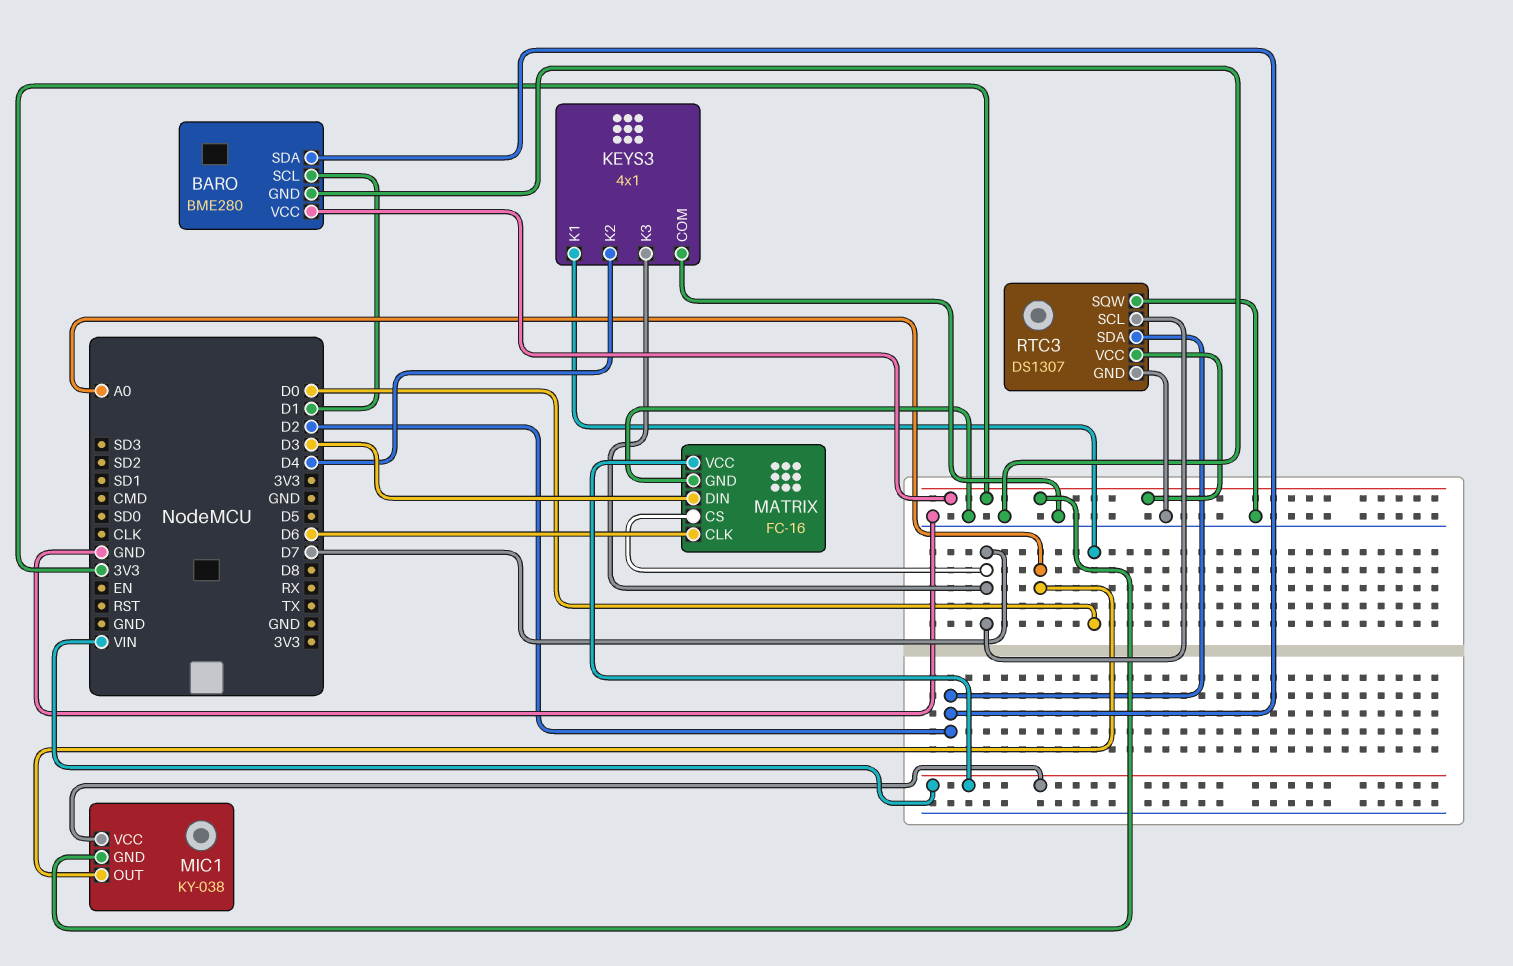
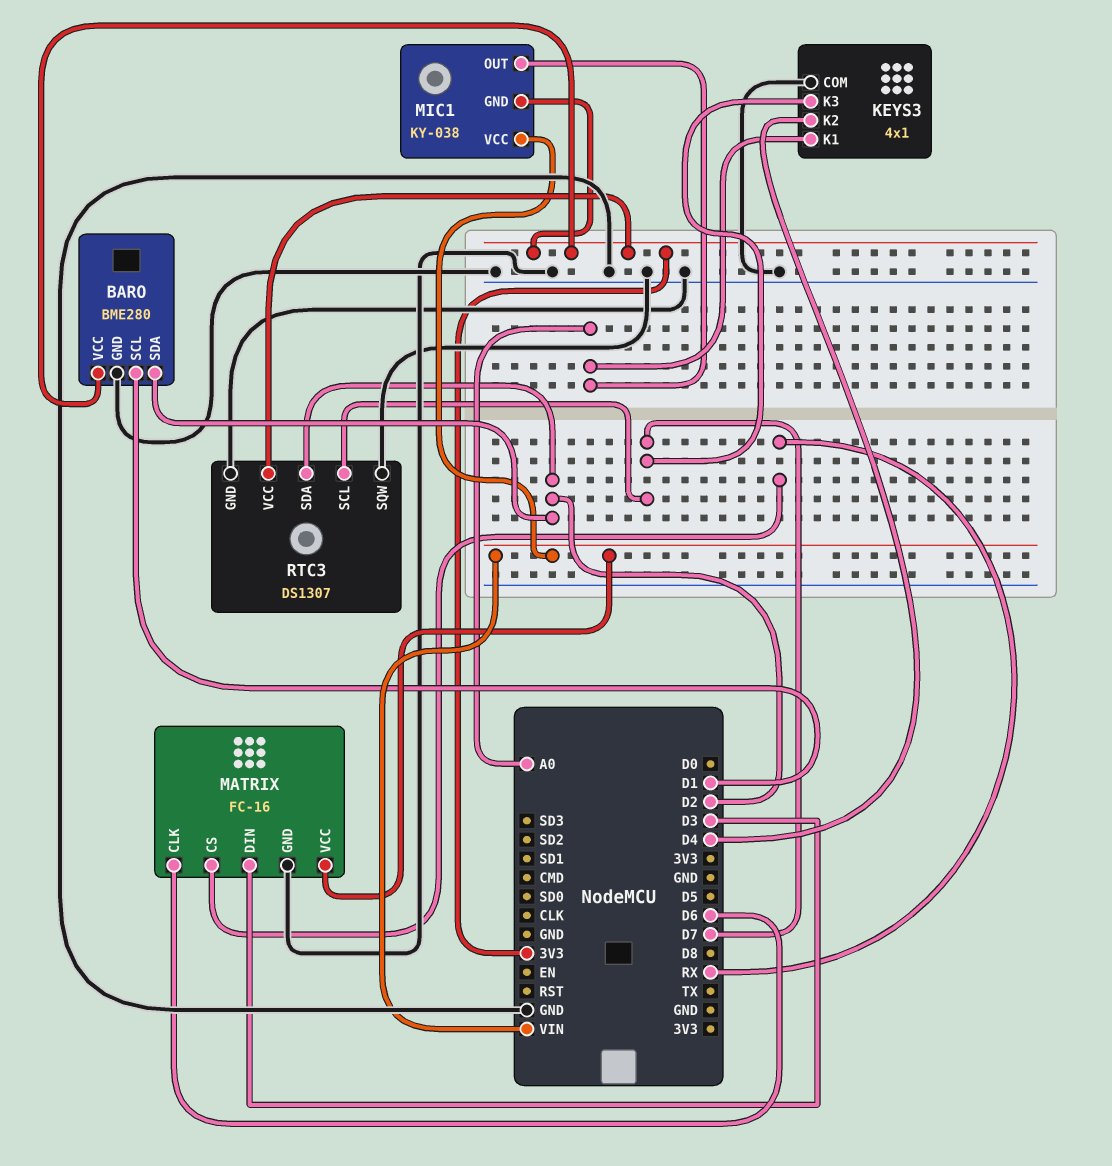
KEYS3 pin K1: D0 -> A0
MATRIX pin CS: D7 -> RX

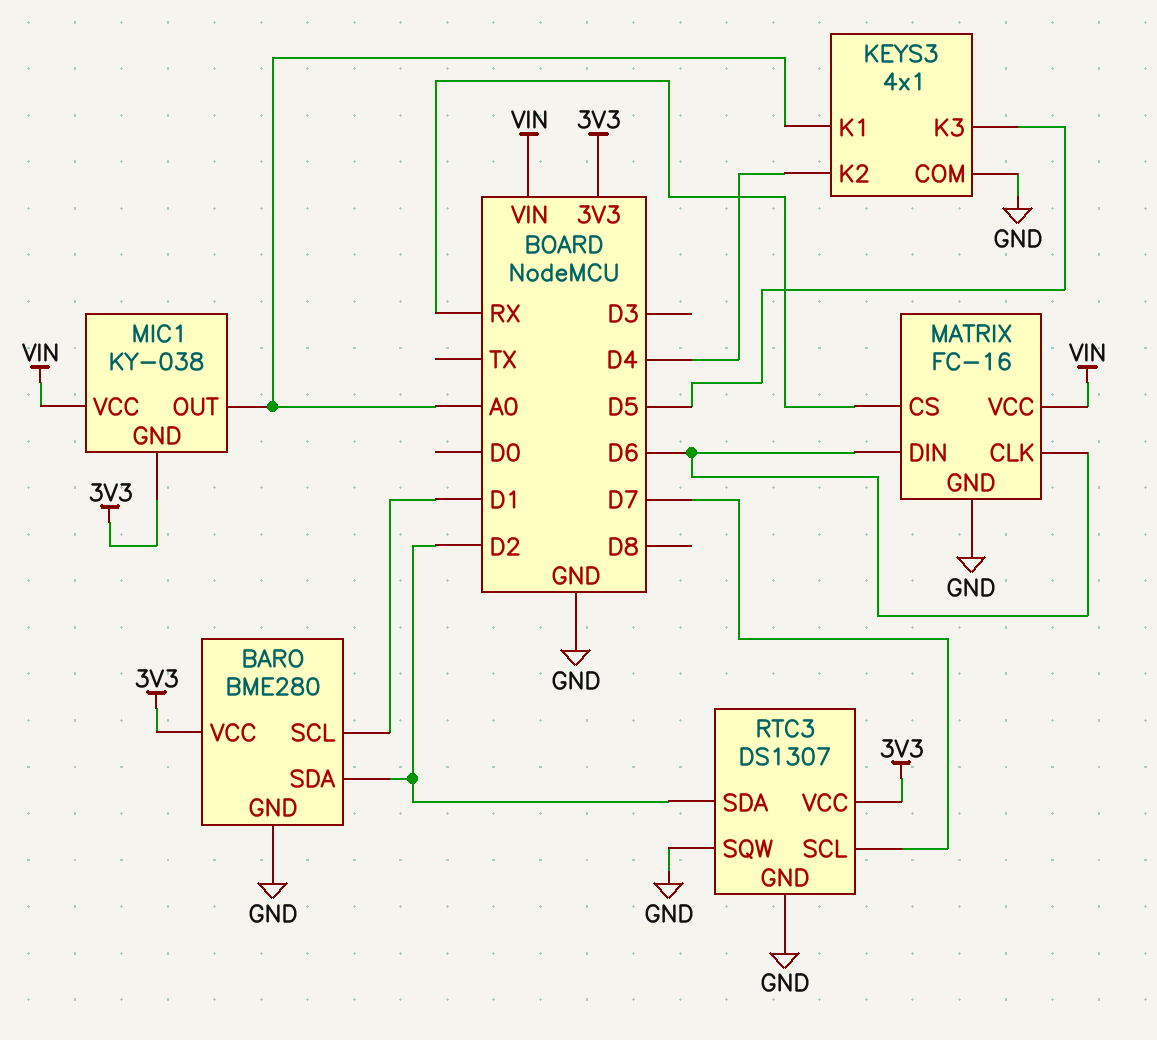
KEYS3 pin K3: D7 -> D5
MATRIX pin DIN: D3 -> D6

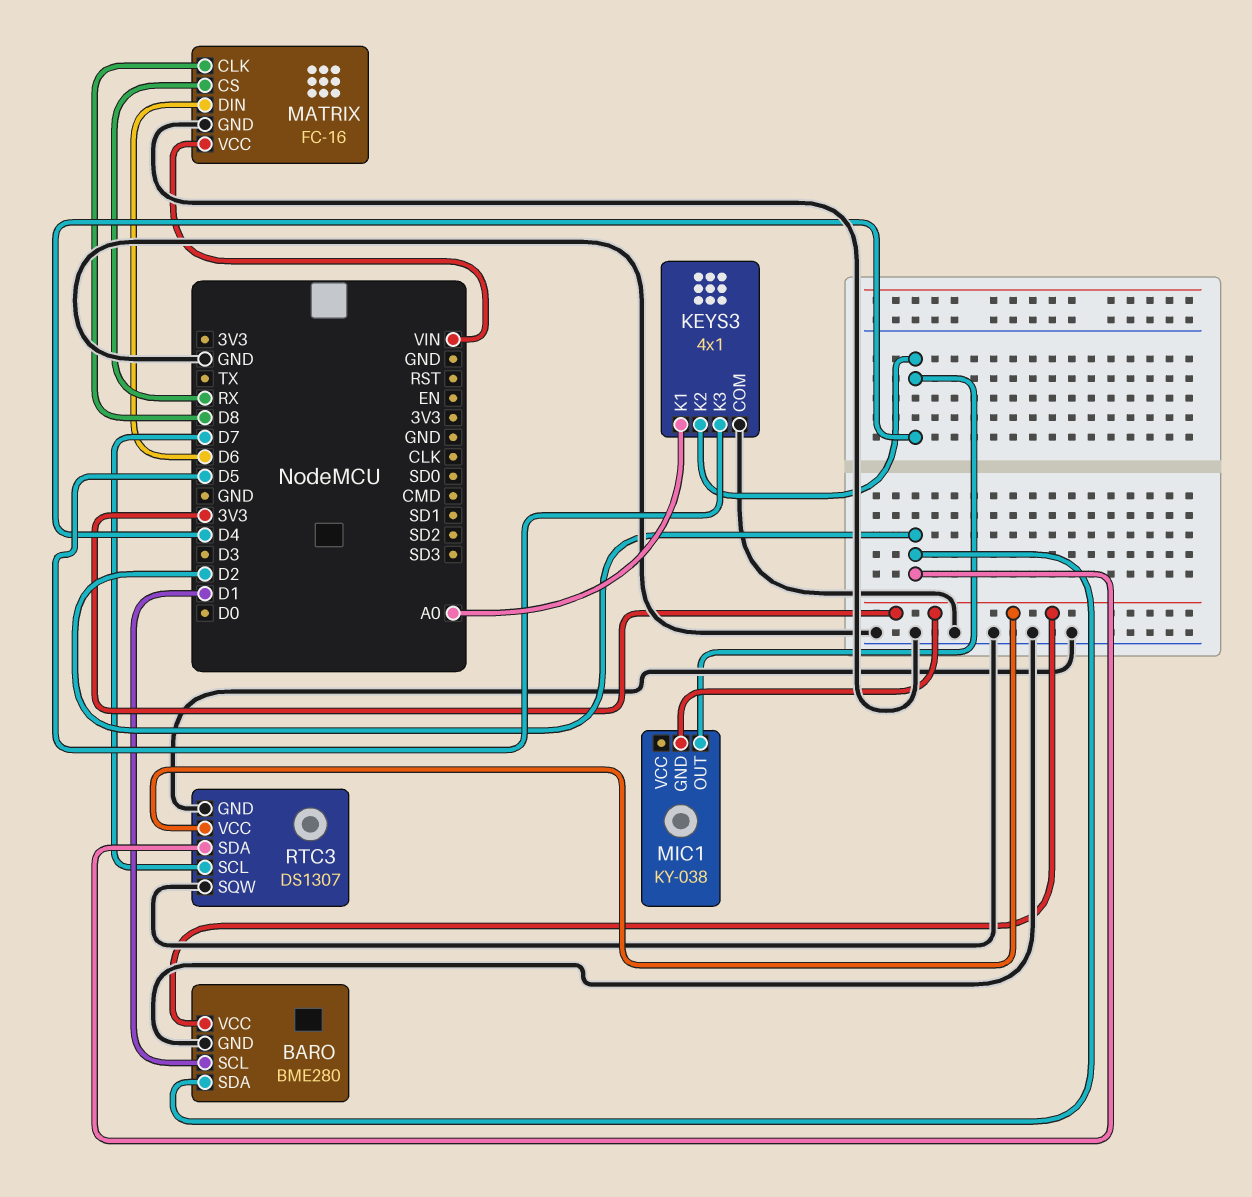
MATRIX pin CLK: D6 -> D8
MIC1 pin OUT: A0 -> D4
MIC1 pin VCC: VIN -> none

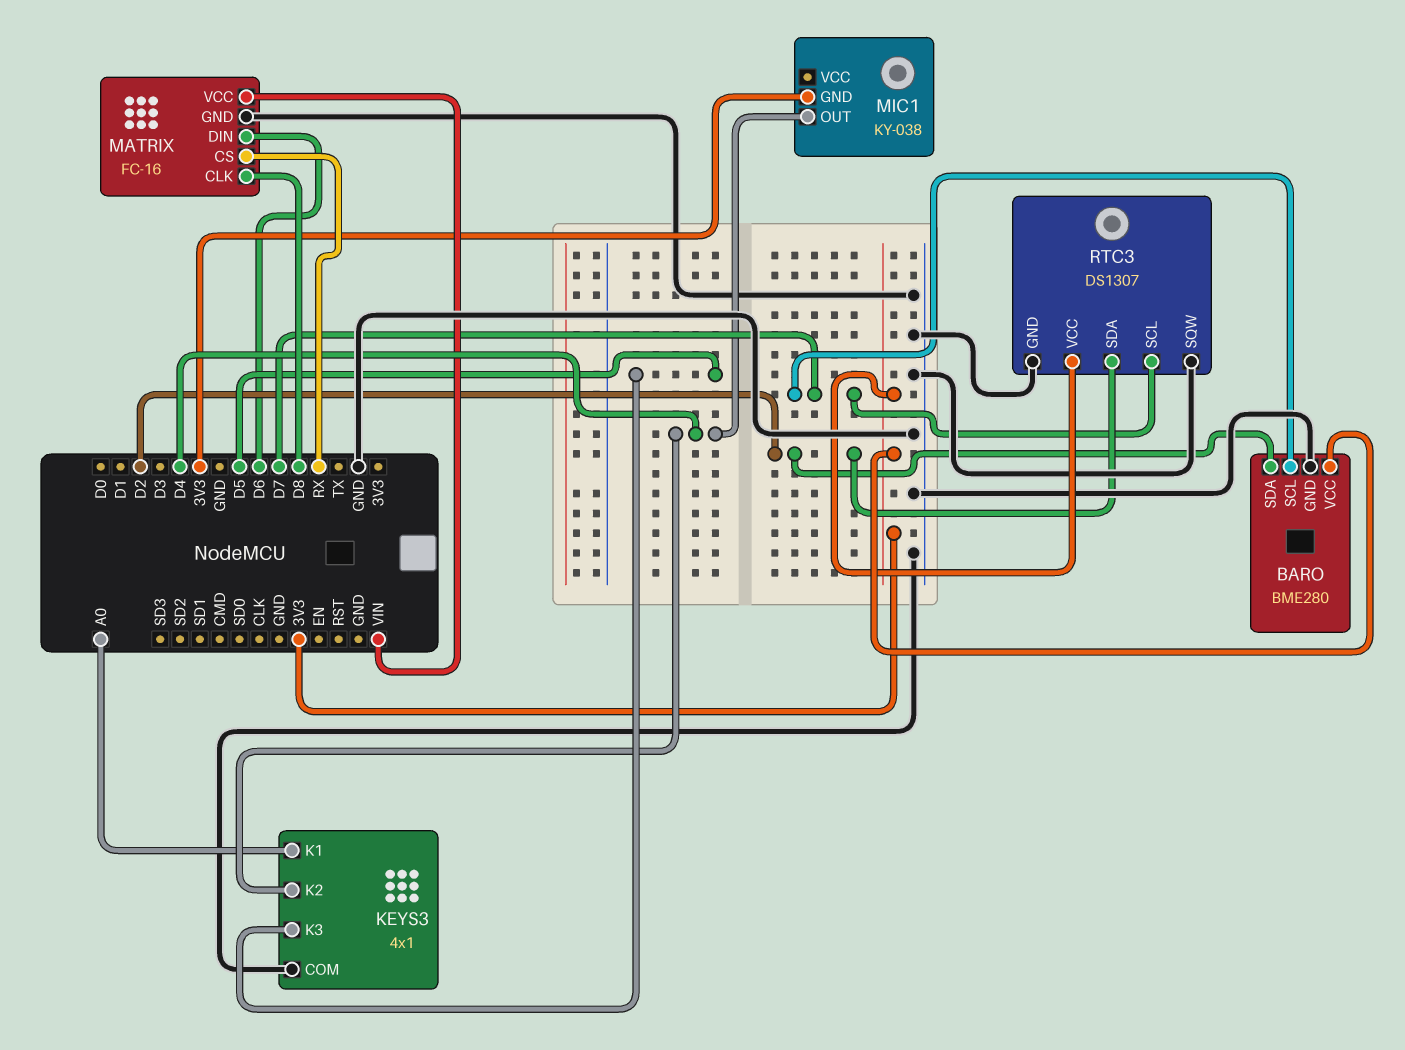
BARO pin SCL: D1 -> D7

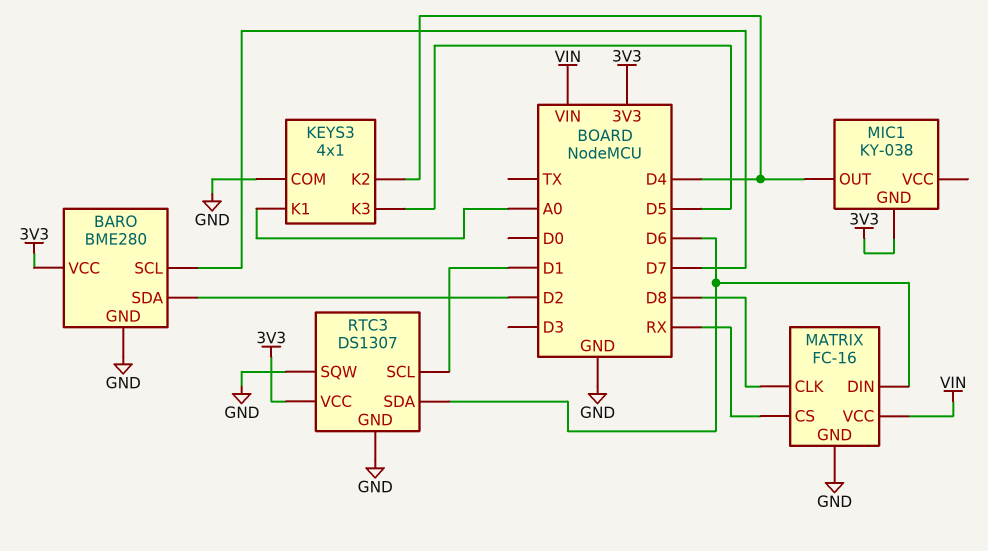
RTC3 pin SCL: D7 -> D1
RTC3 pin SDA: D2 -> D6

